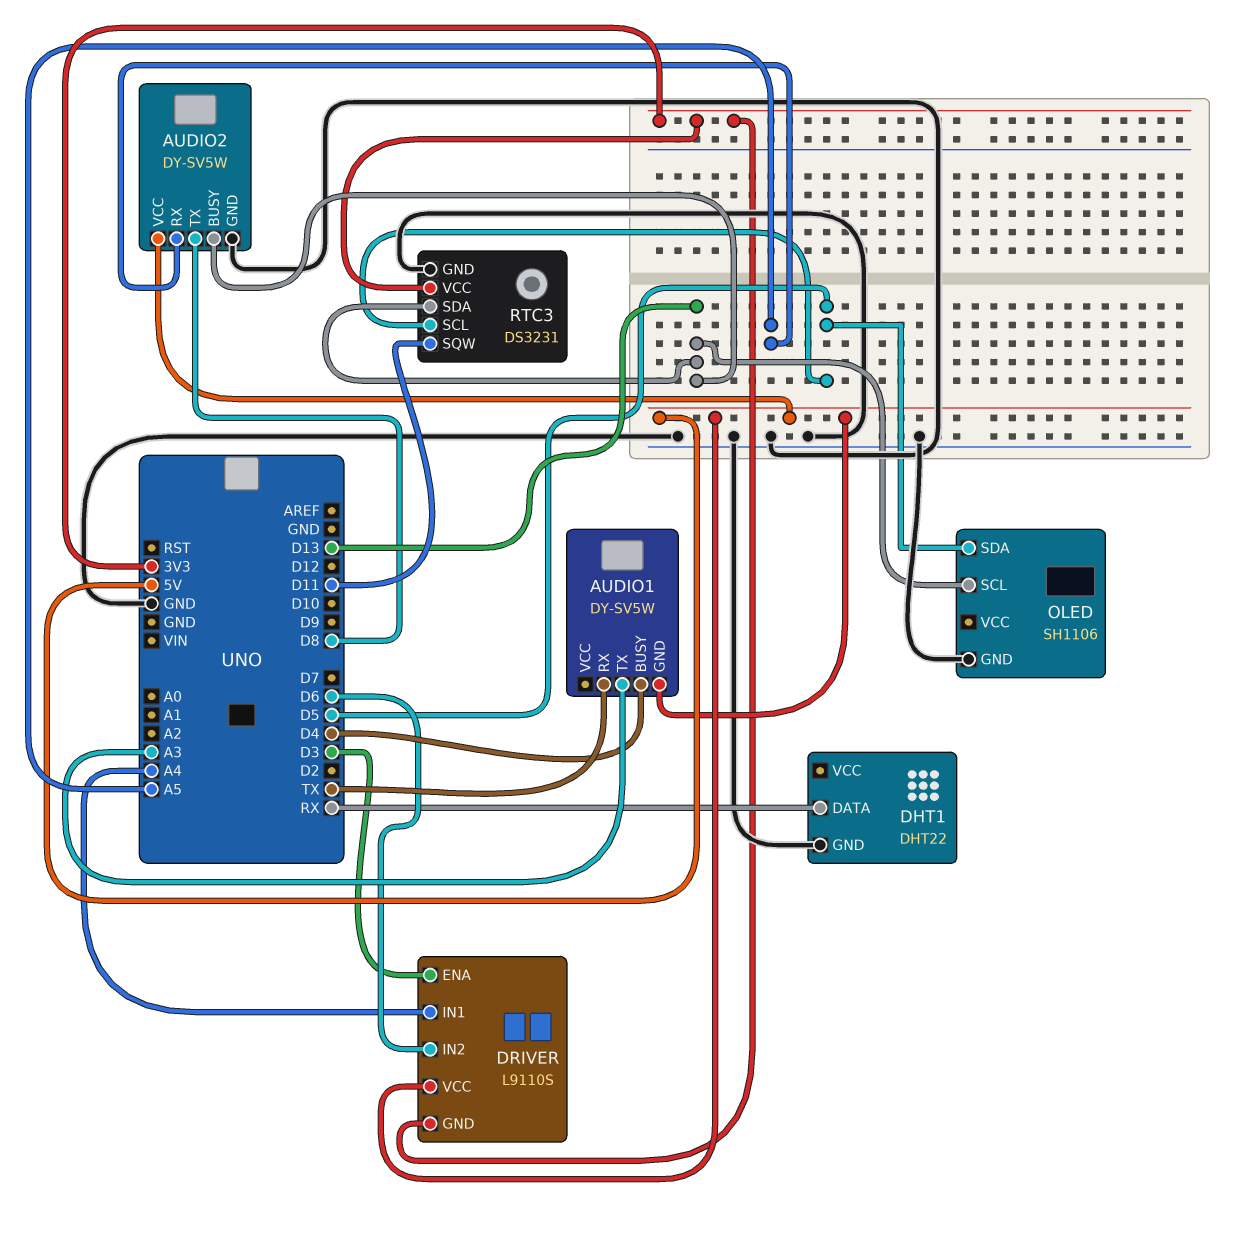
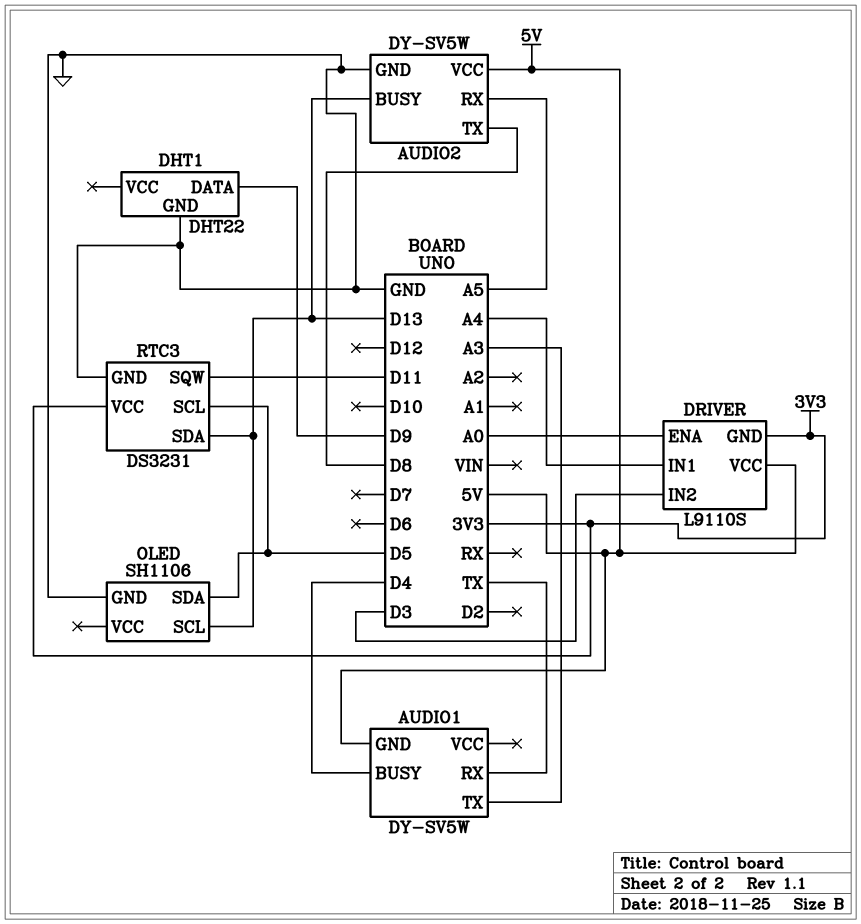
DHT1 pin DATA: RX -> D9
DRIVER pin ENA: D3 -> A0
DRIVER pin IN2: D6 -> D3

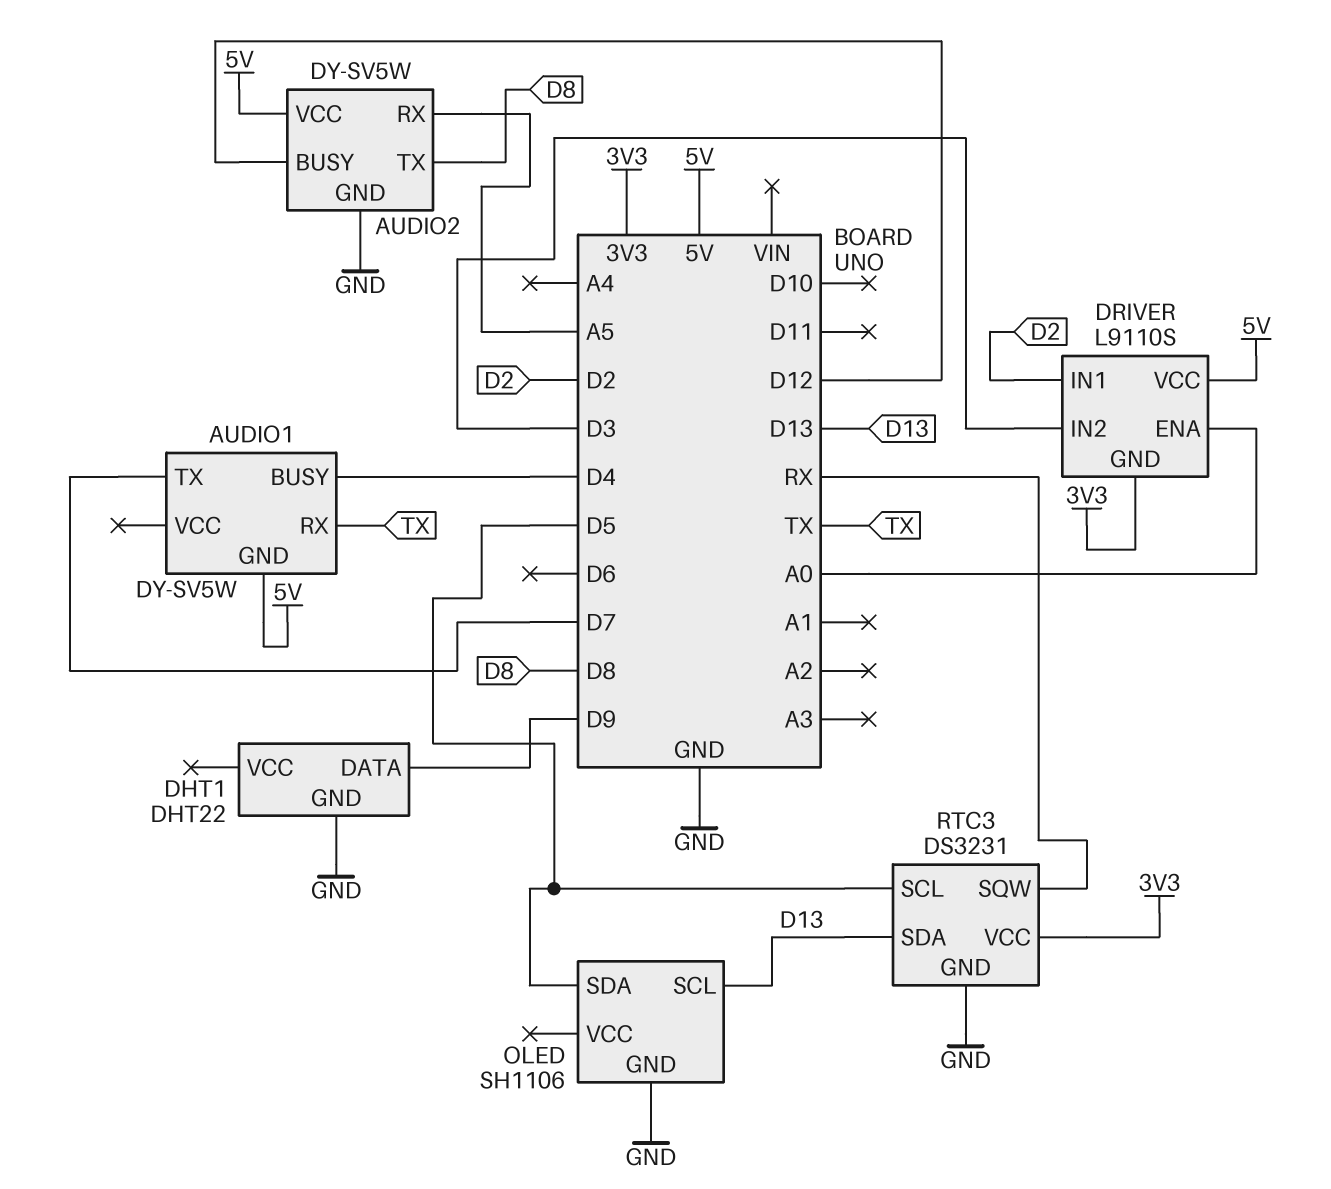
AUDIO1 pin TX: A3 -> D7
AUDIO2 pin BUSY: D13 -> D12
DRIVER pin IN1: A4 -> D2
RTC3 pin SQW: D11 -> RX

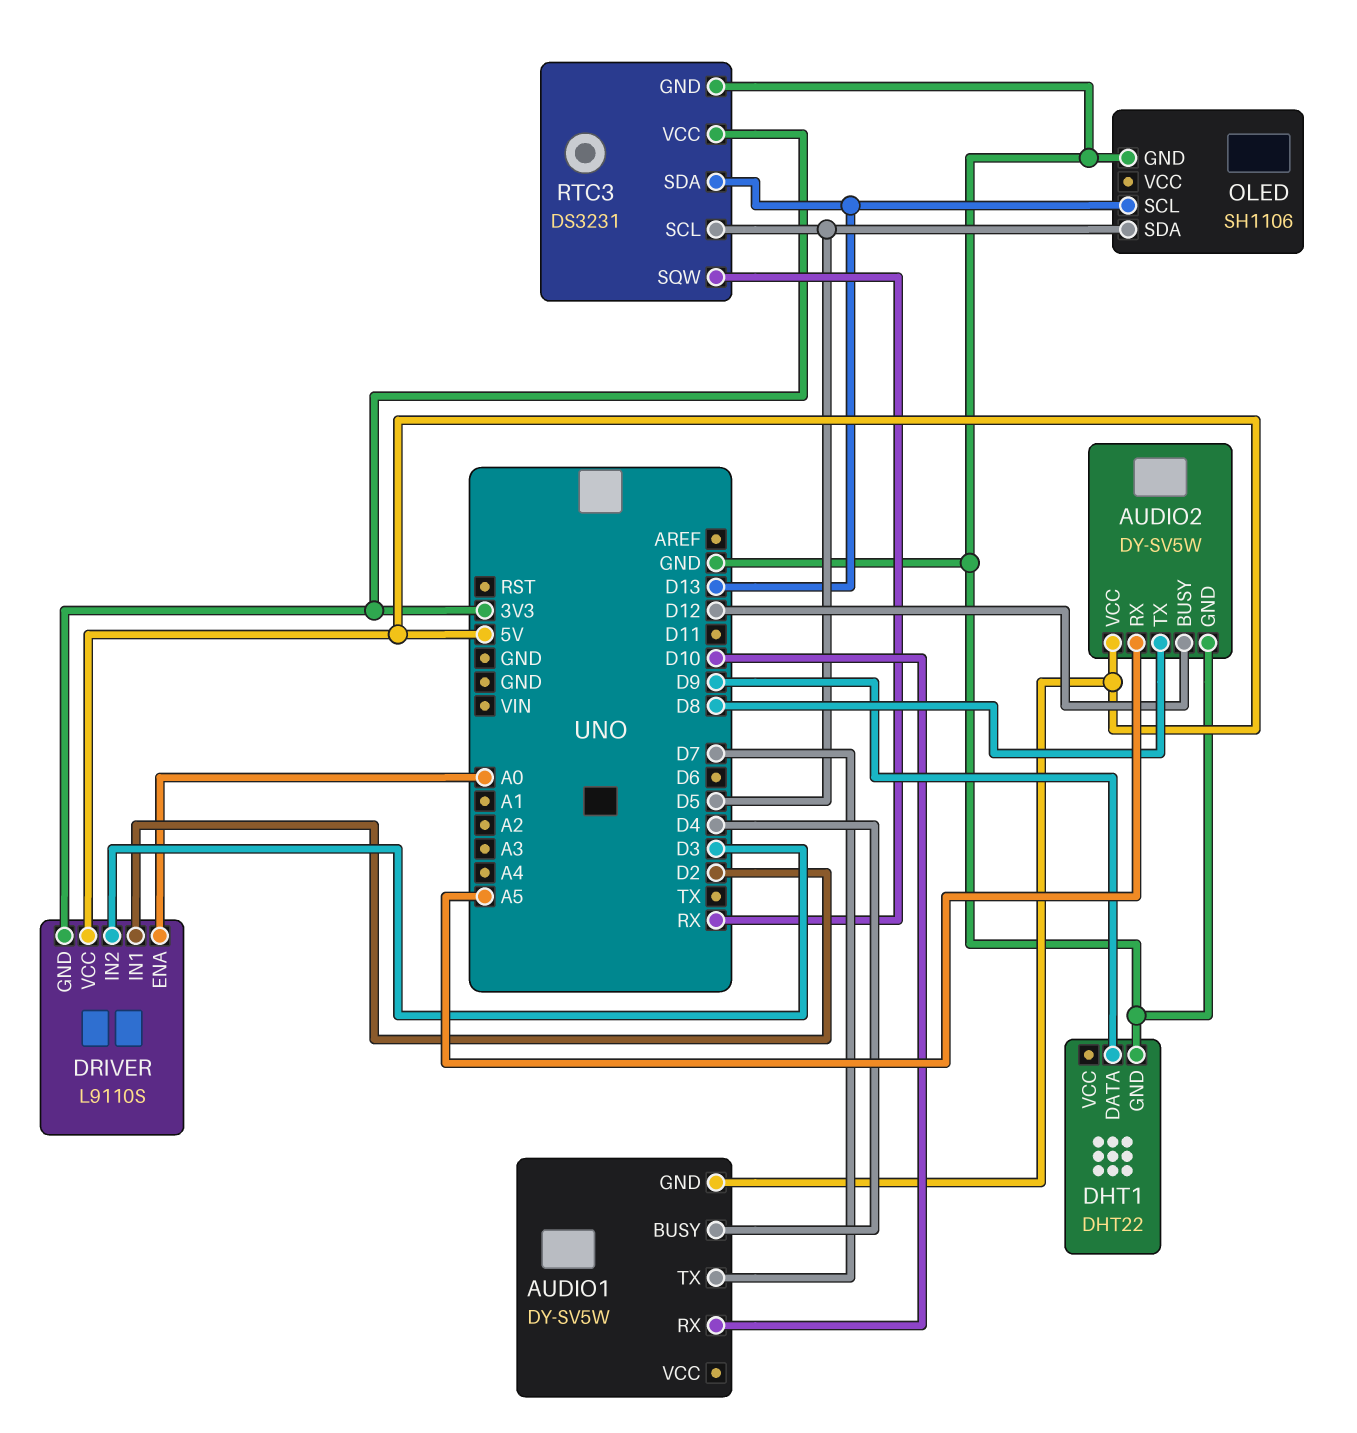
AUDIO1 pin RX: TX -> D10

